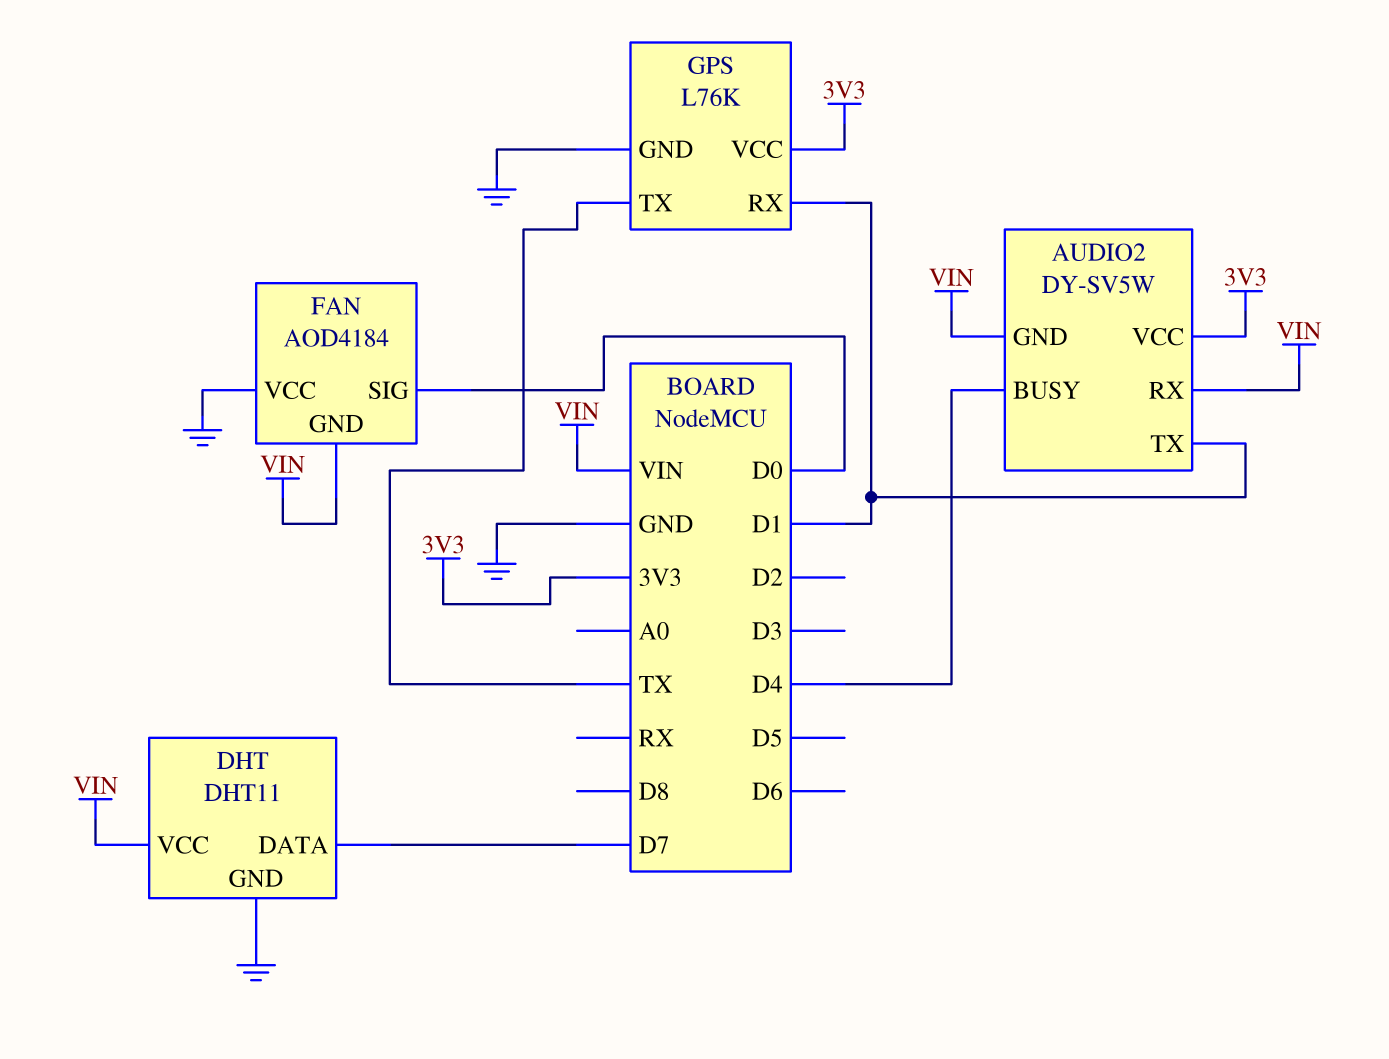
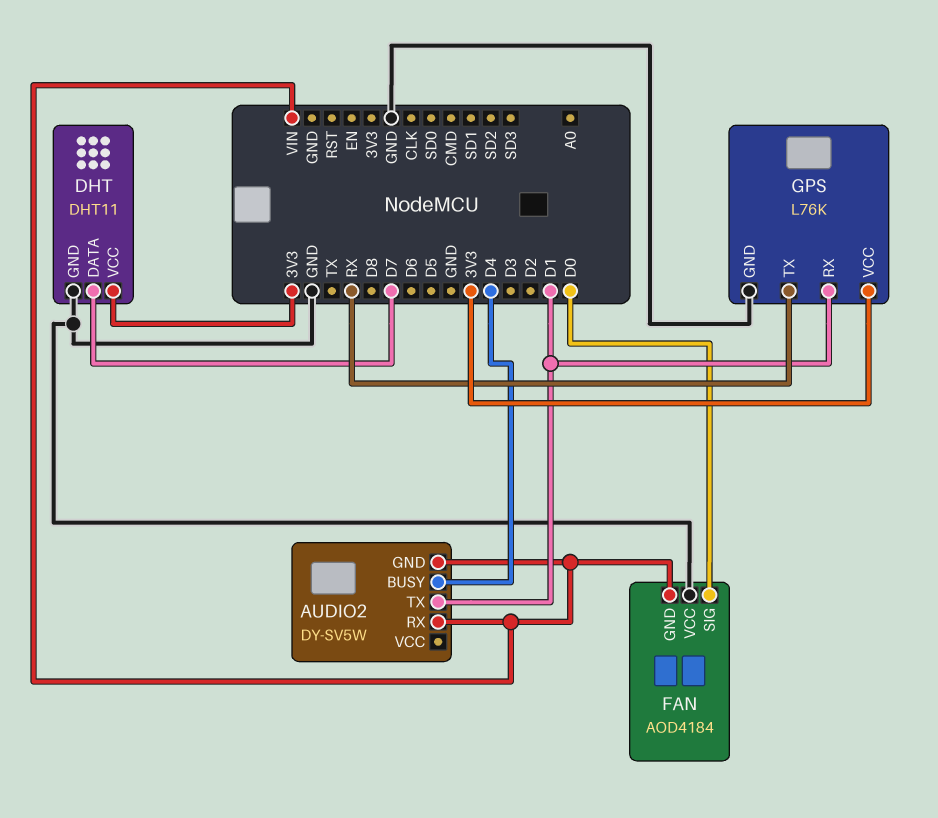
AUDIO2 pin VCC: 3V3 -> none
DHT pin VCC: VIN -> 3V3
GPS pin TX: TX -> RX

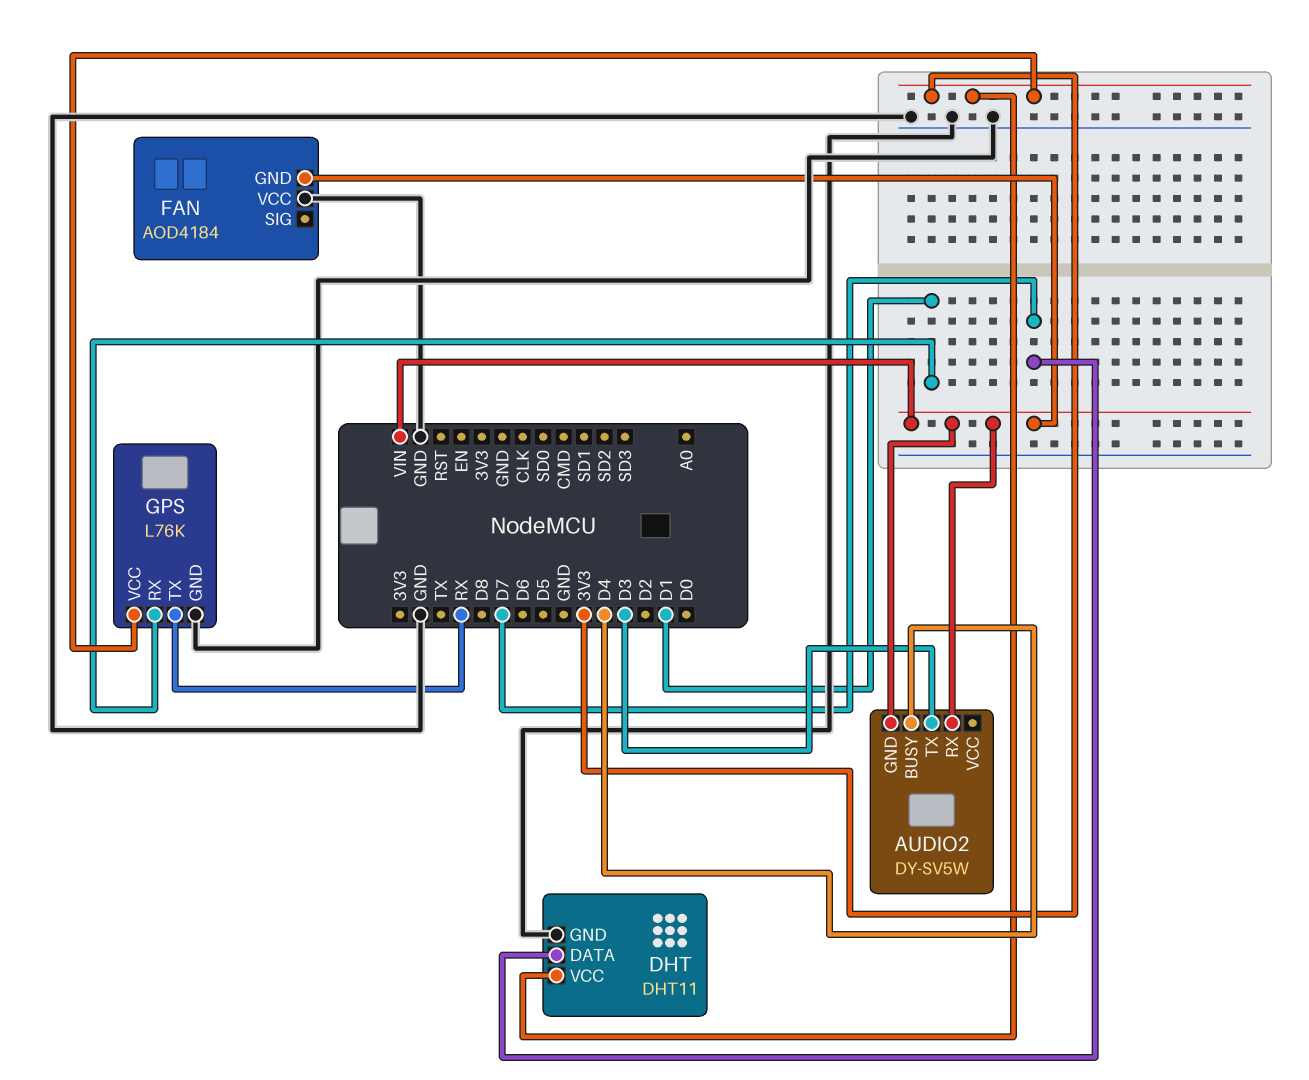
AUDIO2 pin TX: D1 -> D3
FAN pin SIG: D0 -> none

